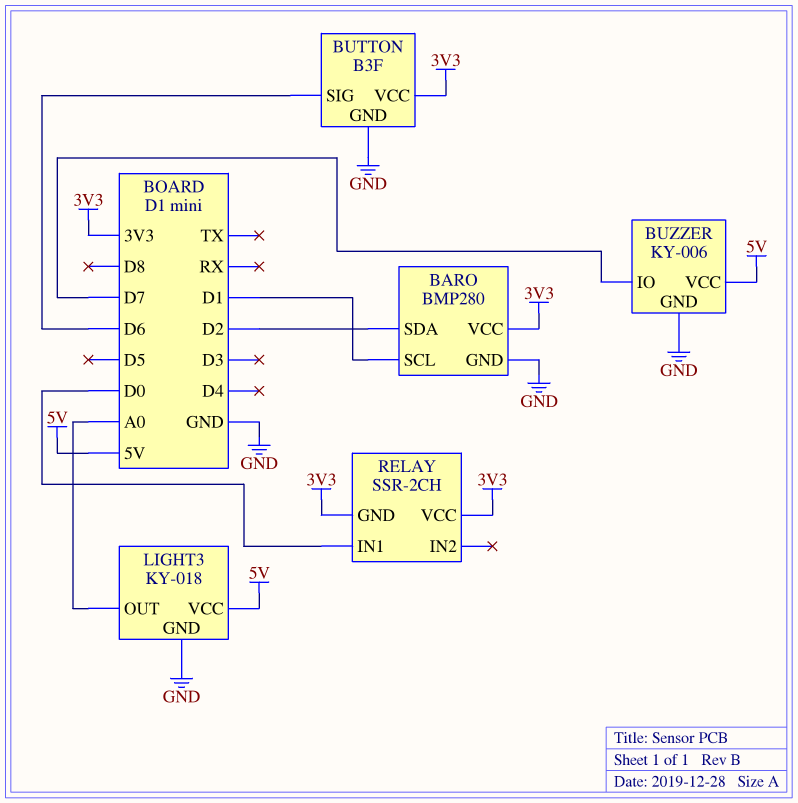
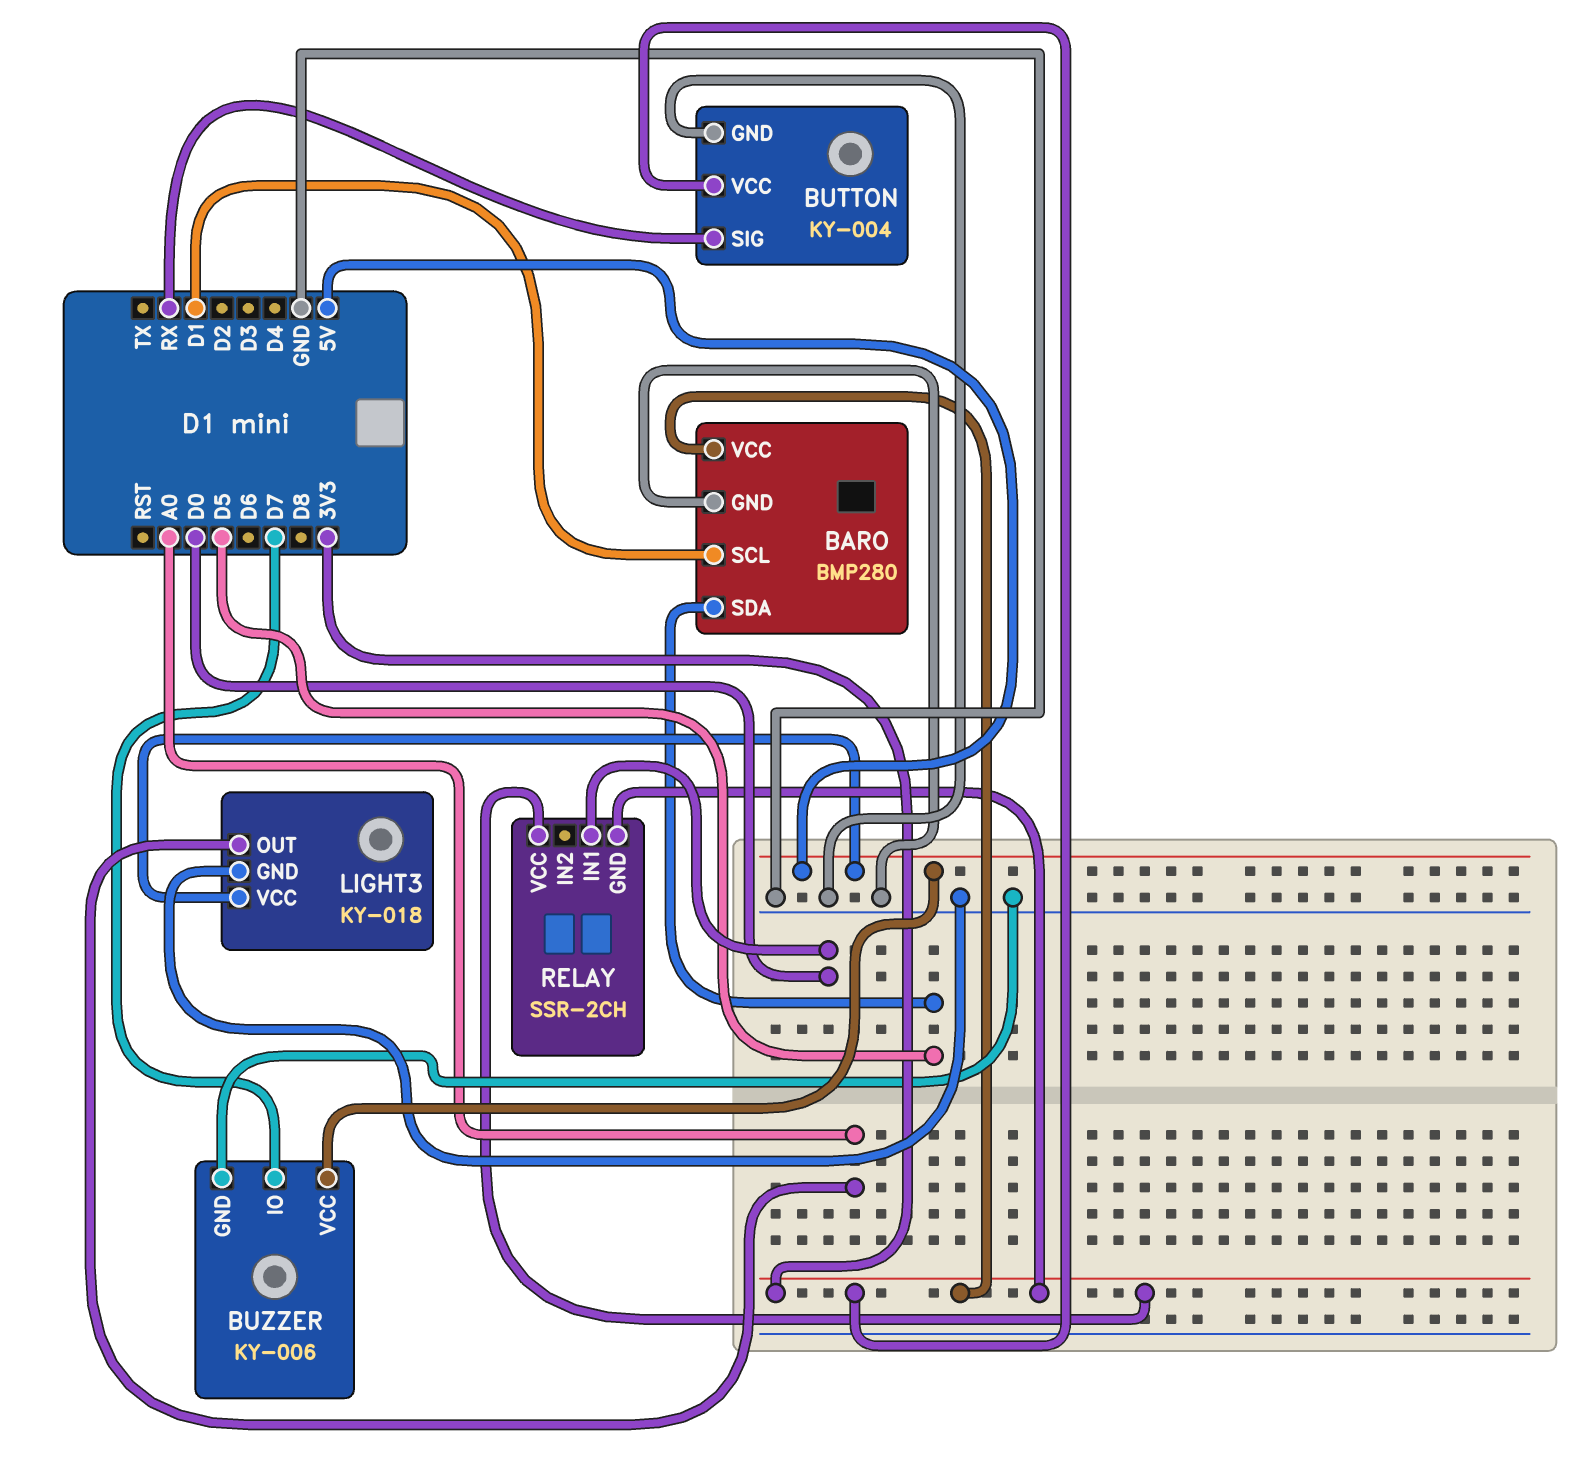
BARO pin SDA: D2 -> D5
BUTTON: B3F -> KY-004
BUTTON pin SIG: D6 -> RX

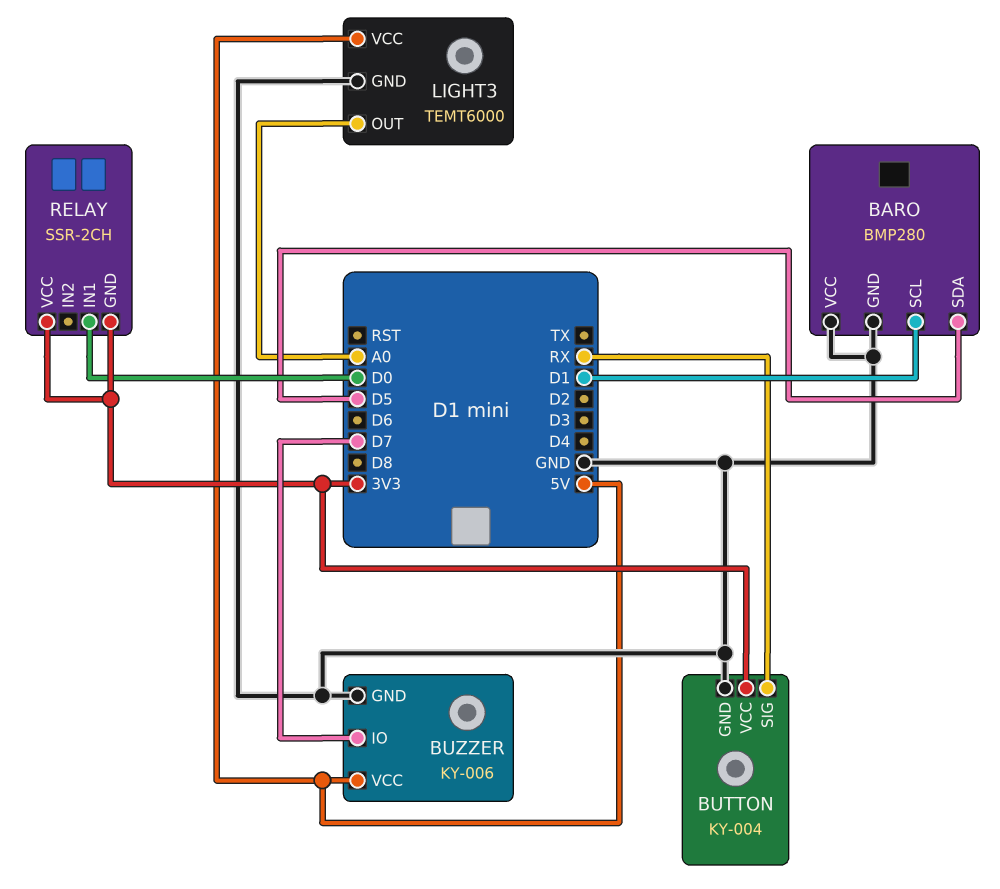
BARO pin VCC: 3V3 -> GND
LIGHT3: KY-018 -> TEMT6000

